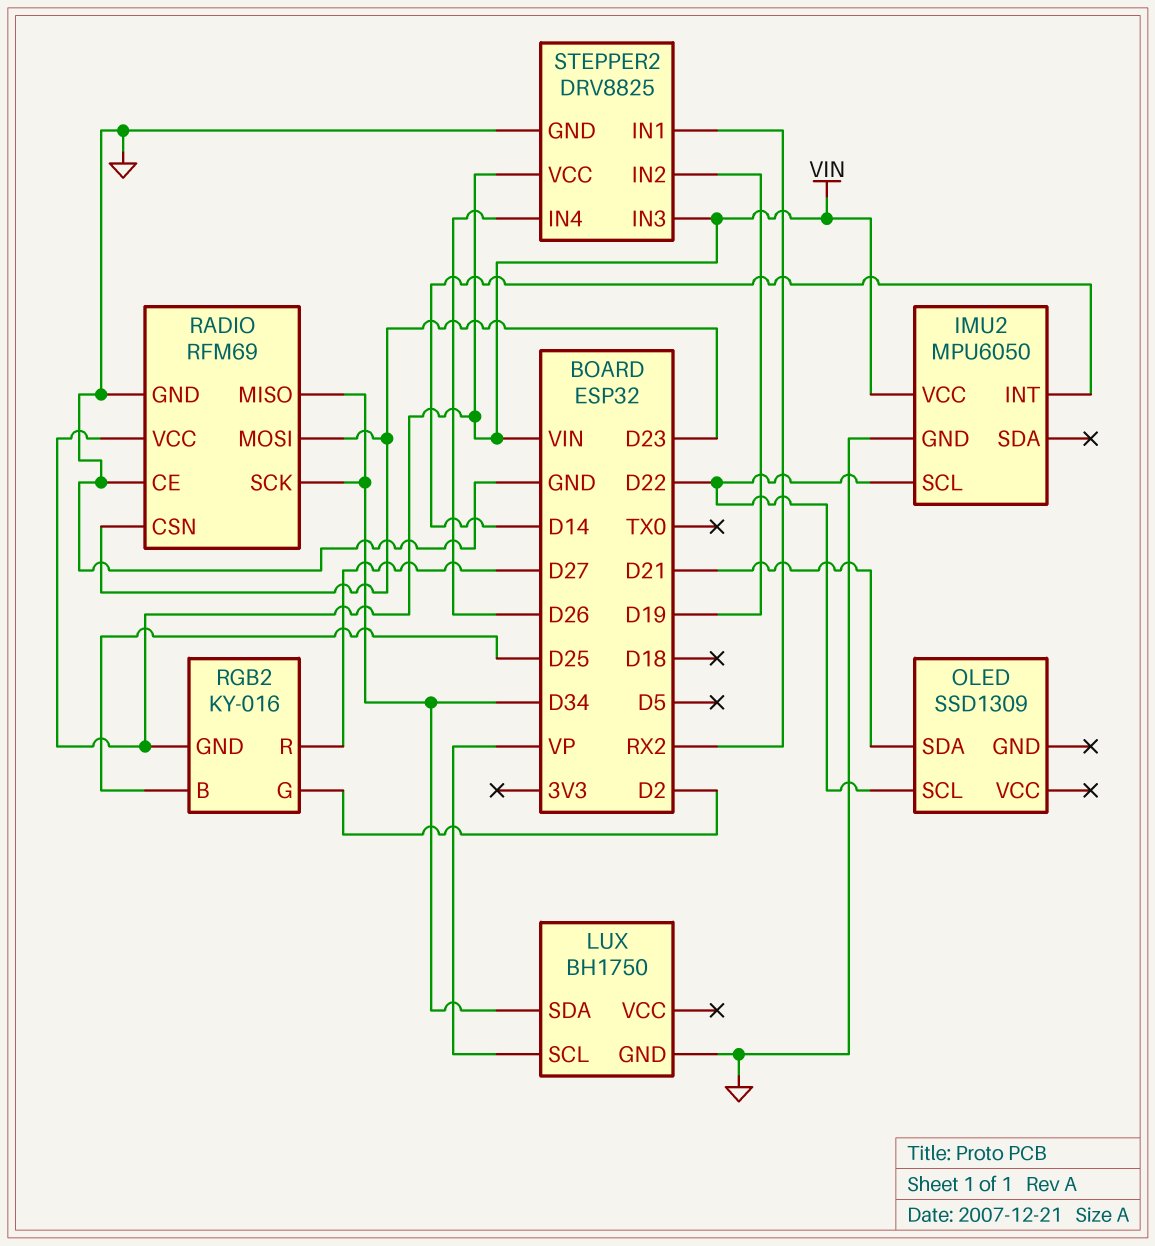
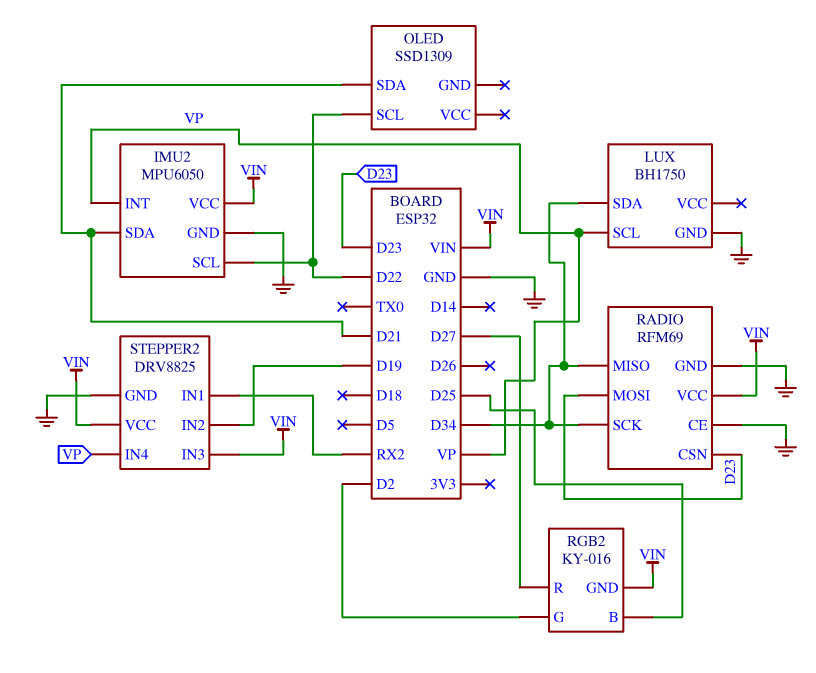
IMU2 pin INT: D14 -> VP
IMU2 pin SDA: none -> D21
STEPPER2 pin IN4: D26 -> VP

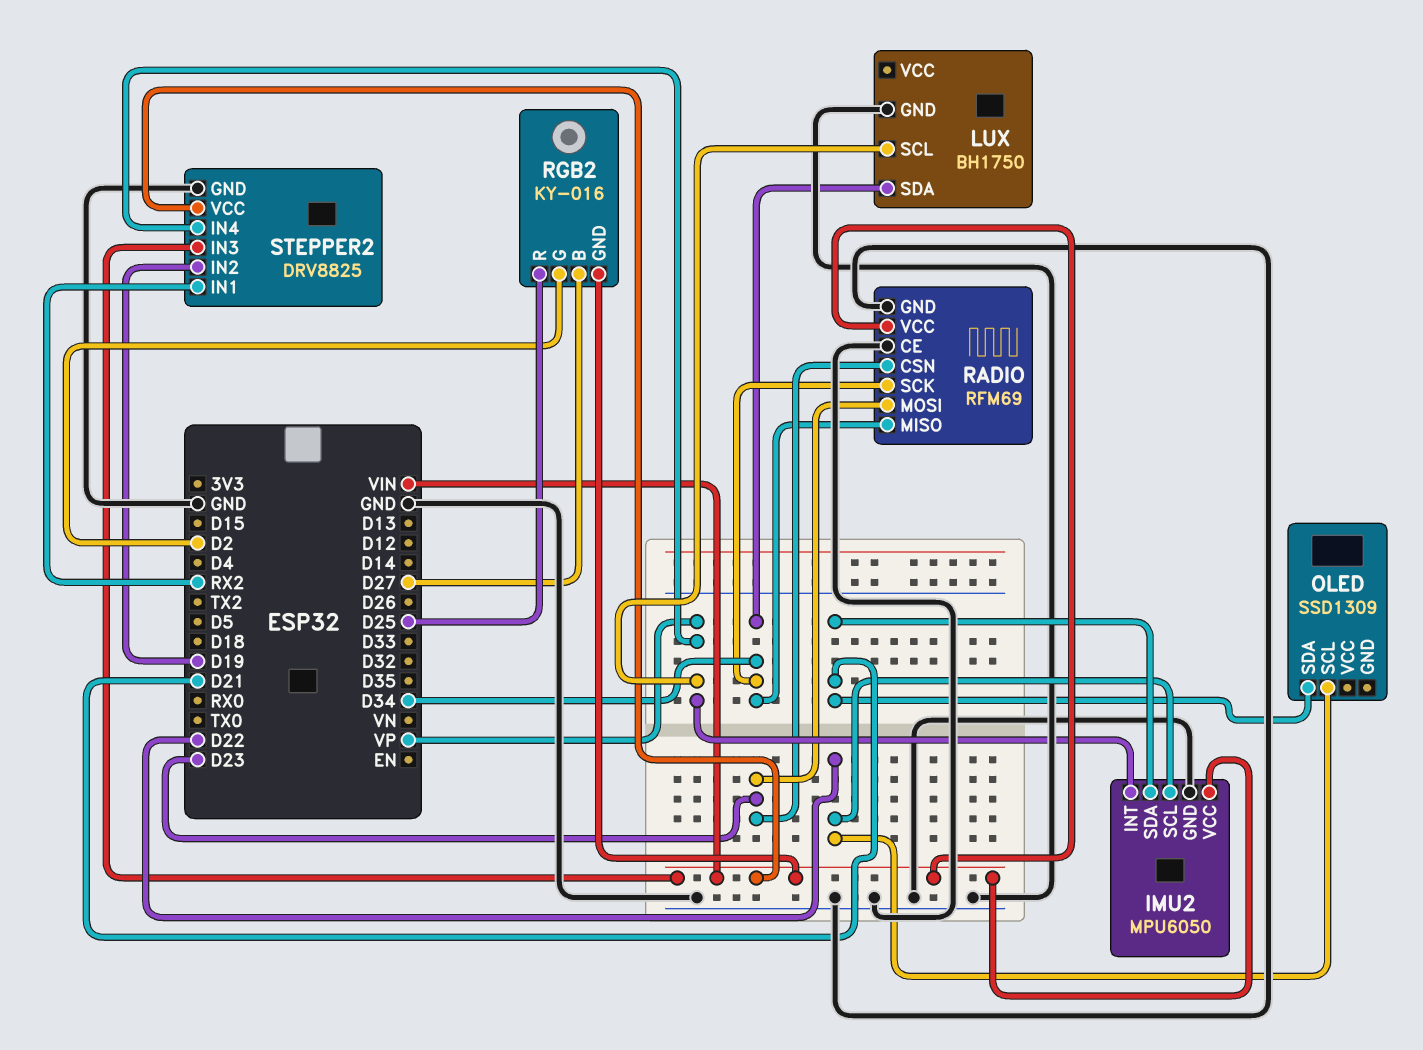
RGB2 pin B: D25 -> D27
RGB2 pin R: D27 -> D25

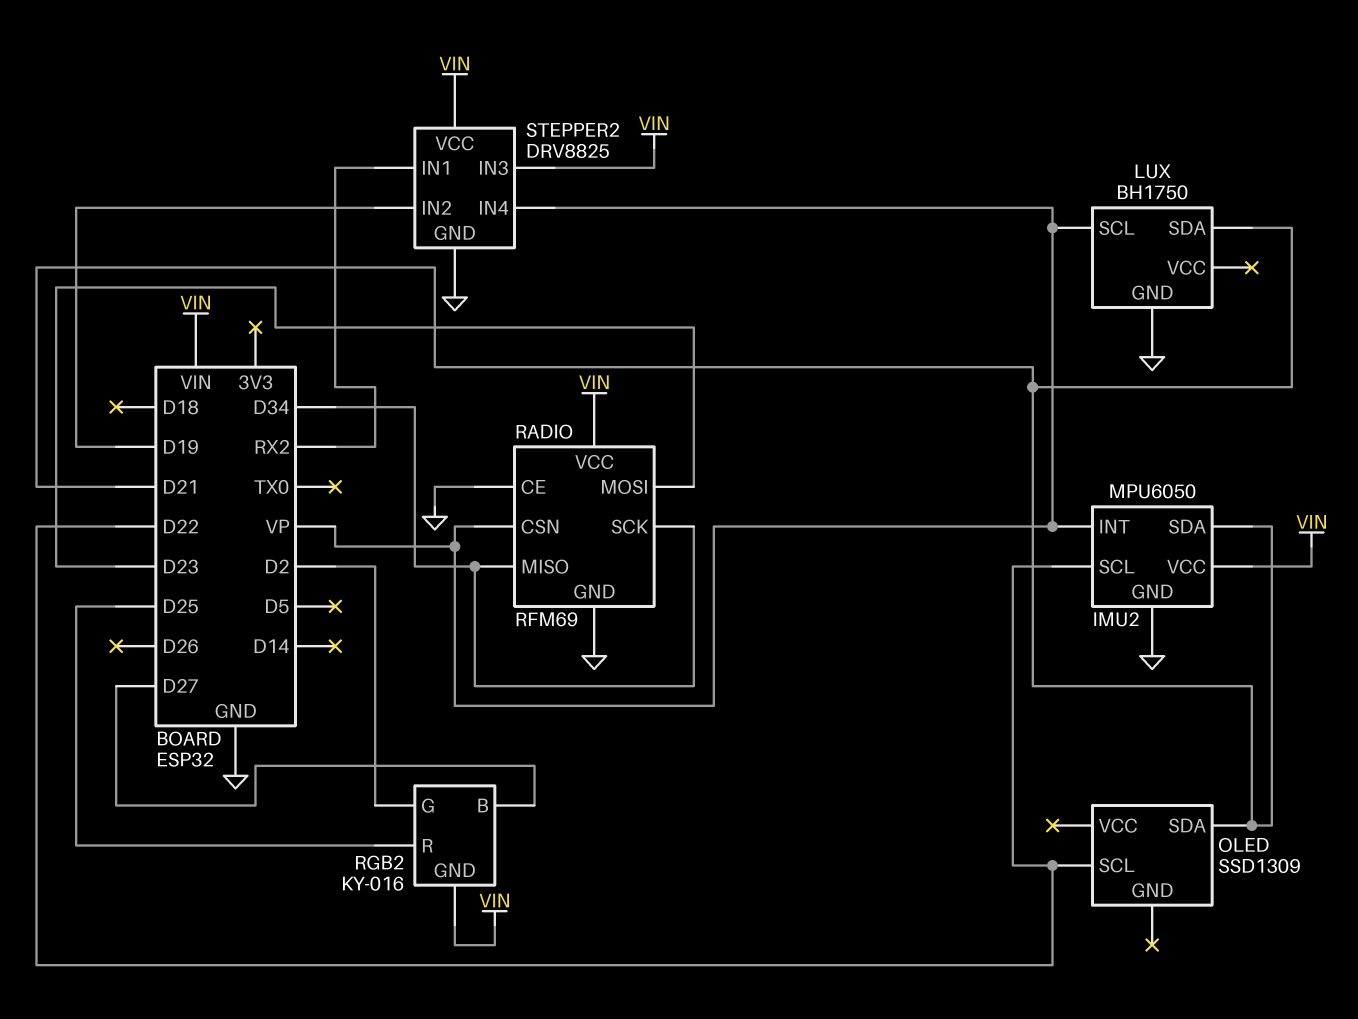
LUX pin SDA: D34 -> D21
RADIO pin CSN: D23 -> VP

